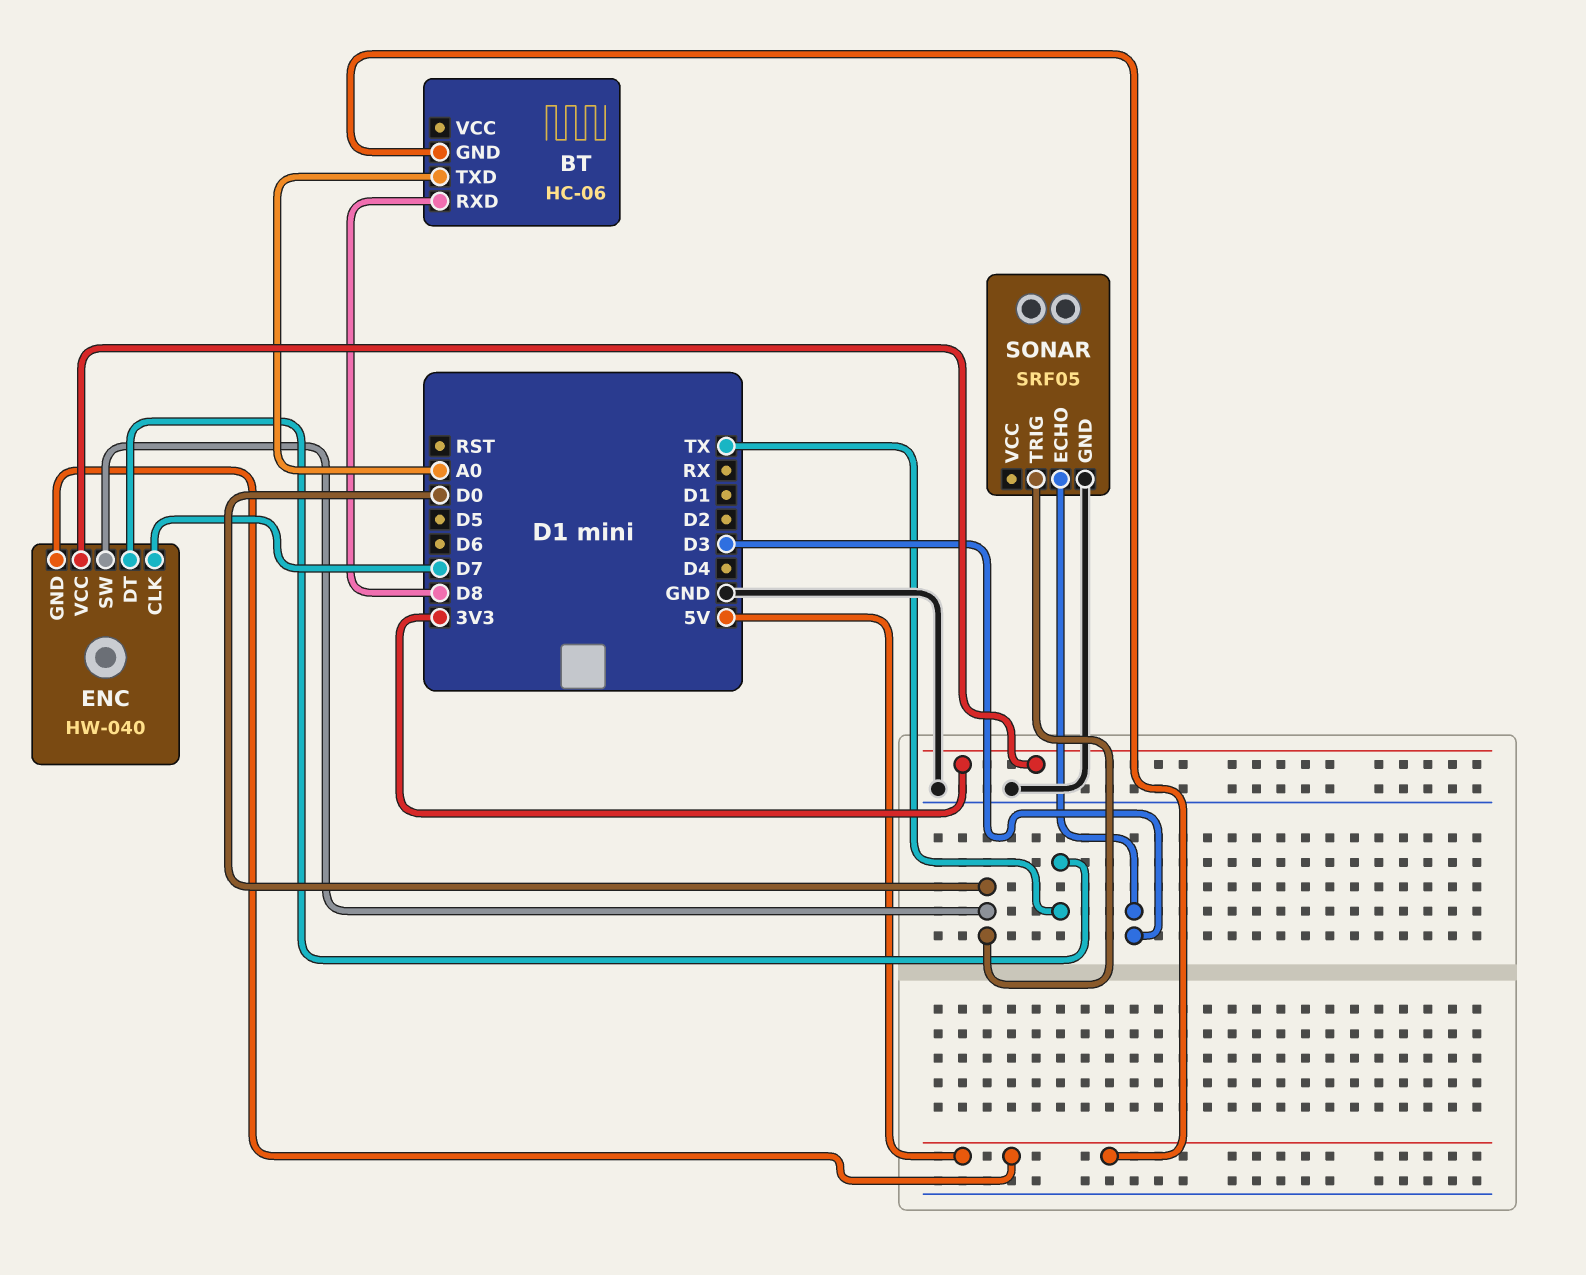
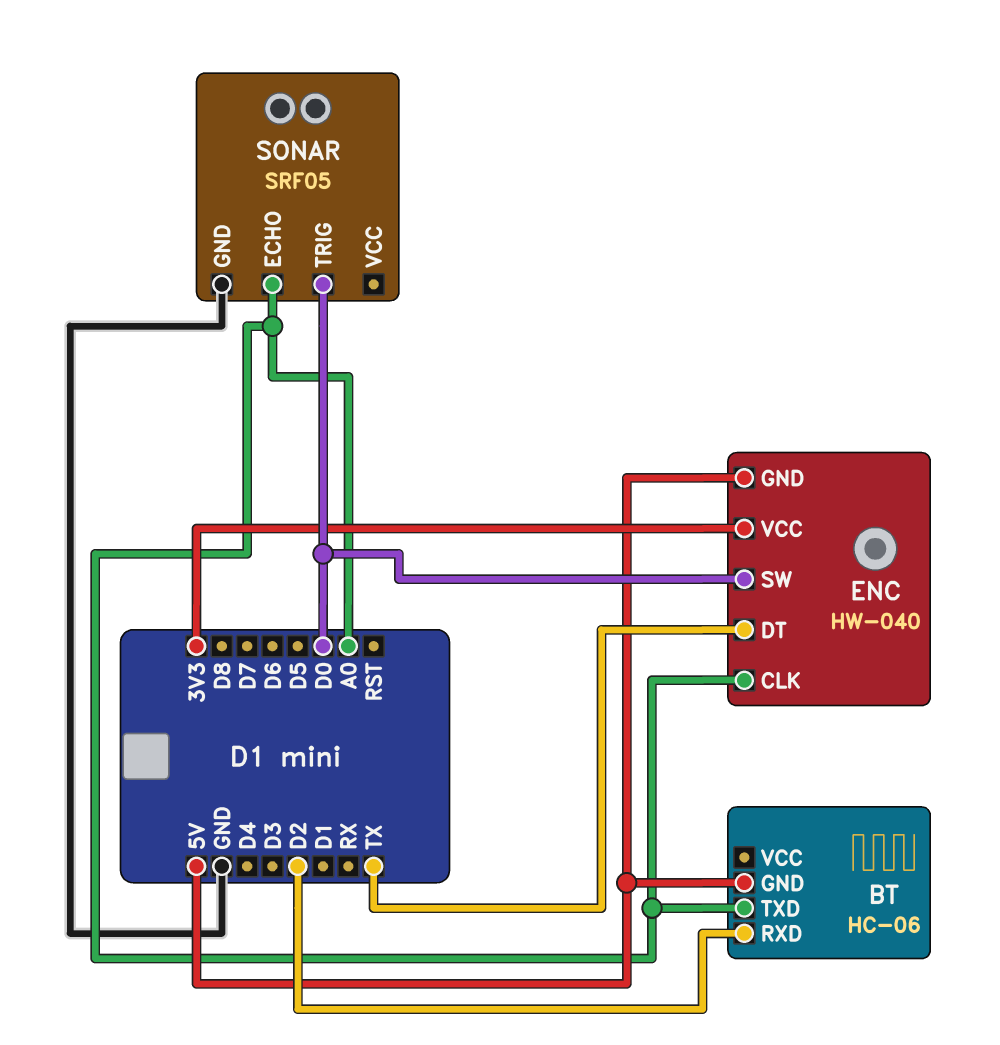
BT pin RXD: D8 -> D2
ENC pin CLK: D7 -> A0
SONAR pin ECHO: D3 -> A0

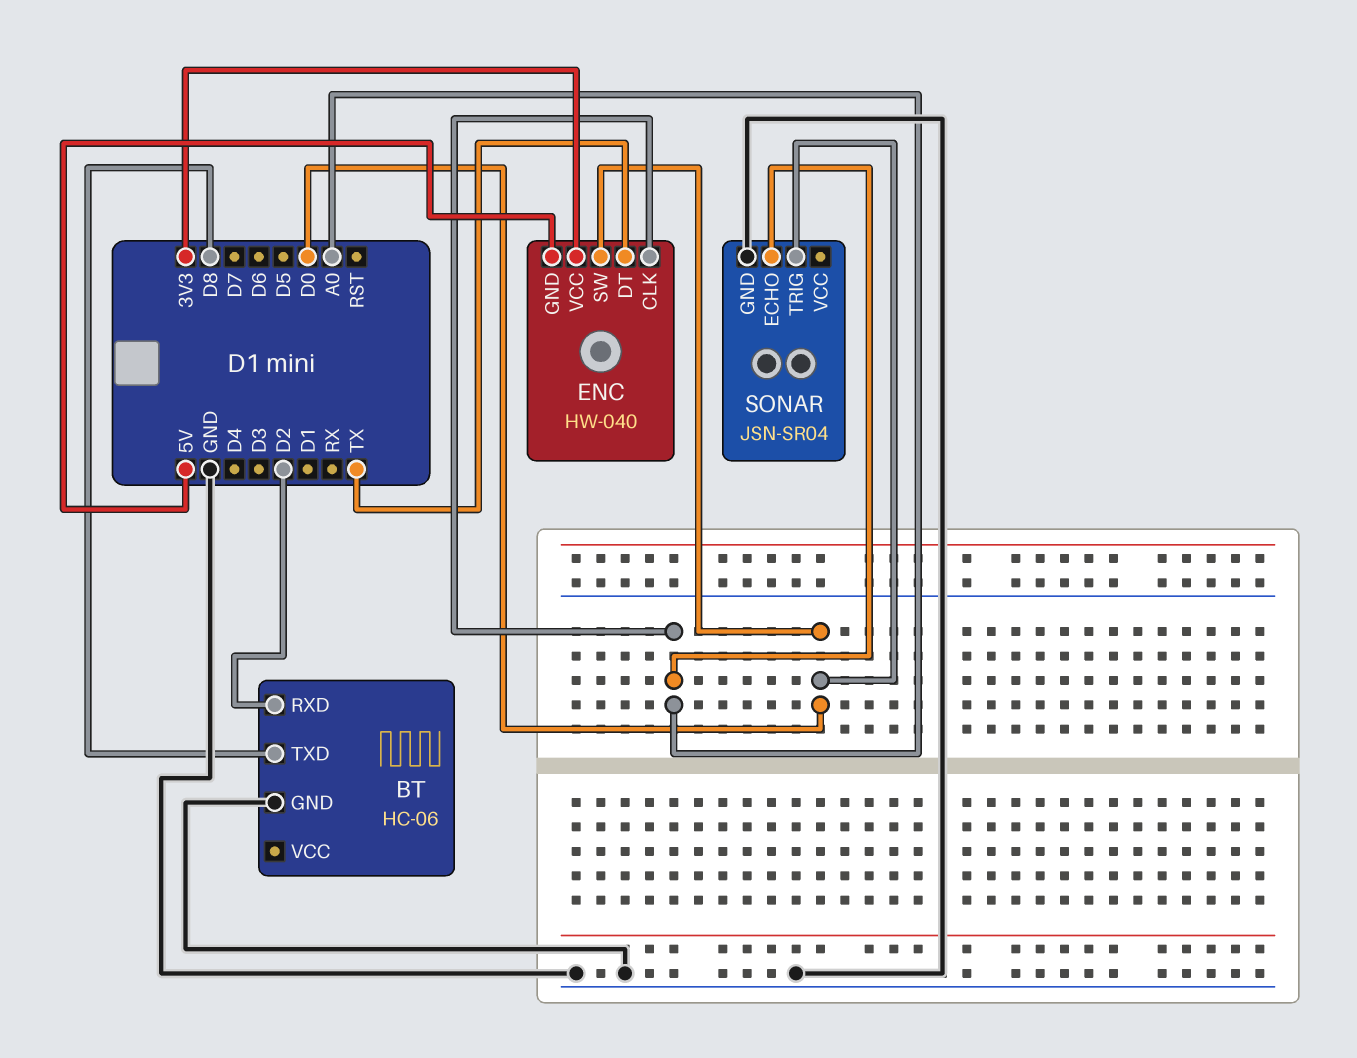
BT pin GND: 5V -> GND
BT pin TXD: A0 -> D8
SONAR: SRF05 -> JSN-SR04

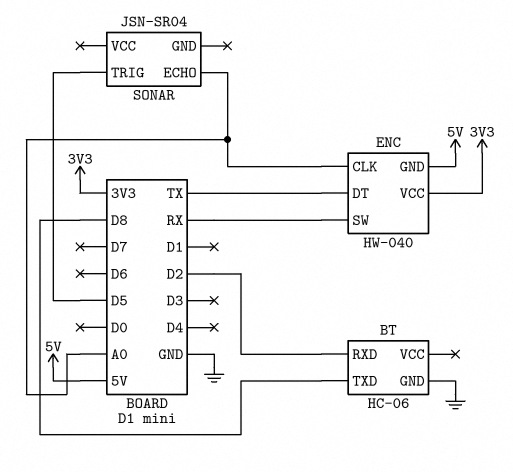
ENC pin SW: D0 -> RX
SONAR pin GND: GND -> none
SONAR pin TRIG: D0 -> D5

